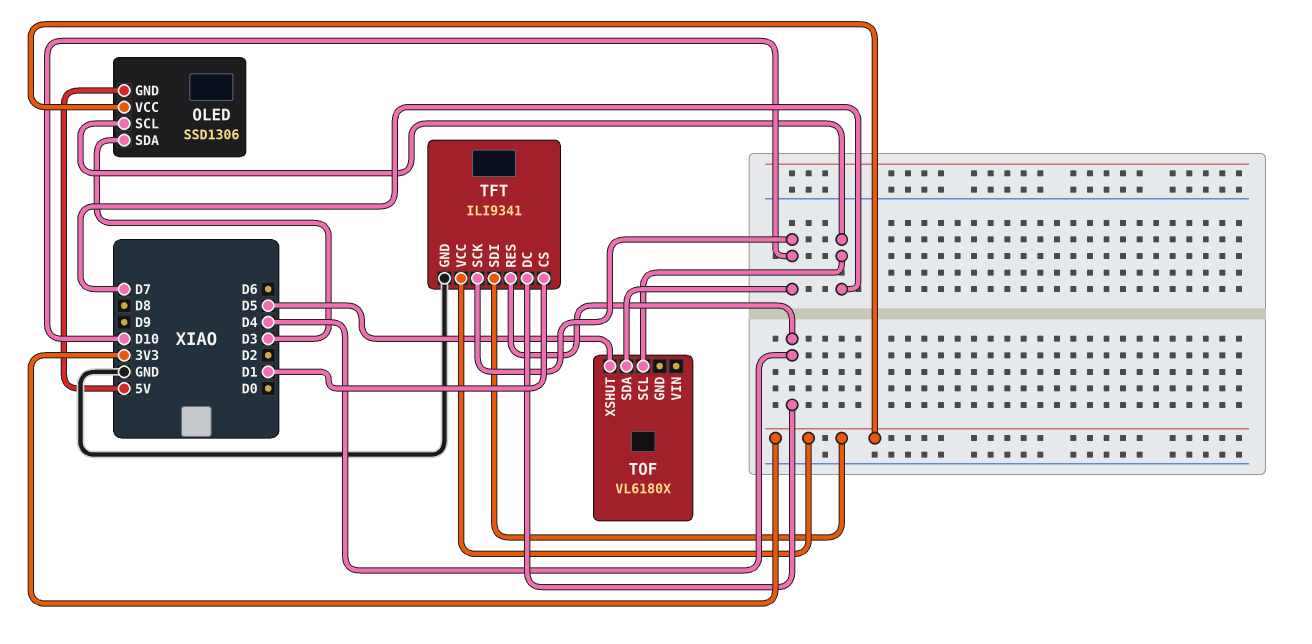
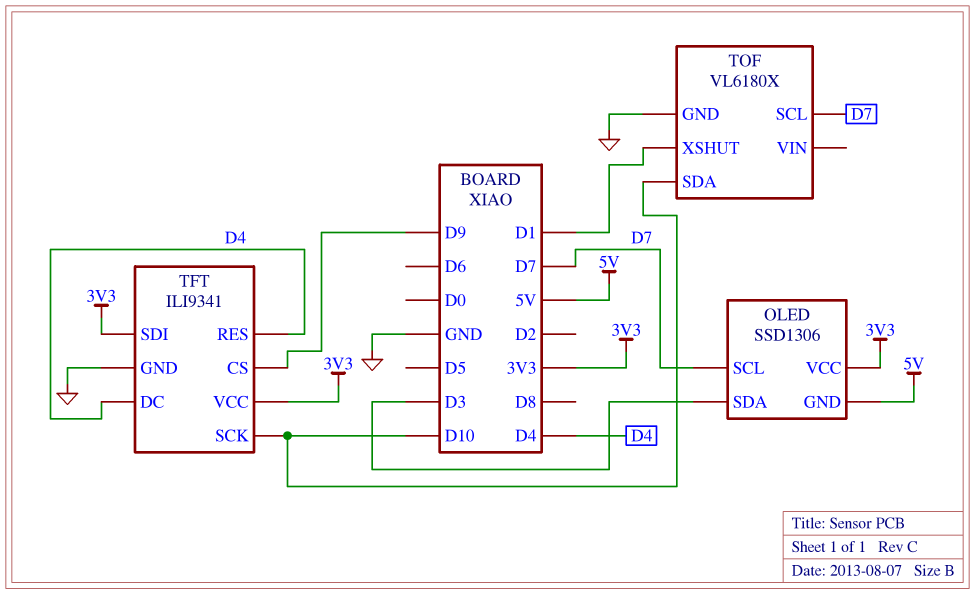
TFT pin CS: D1 -> D9
TOF pin GND: none -> GND
TOF pin XSHUT: D5 -> D1

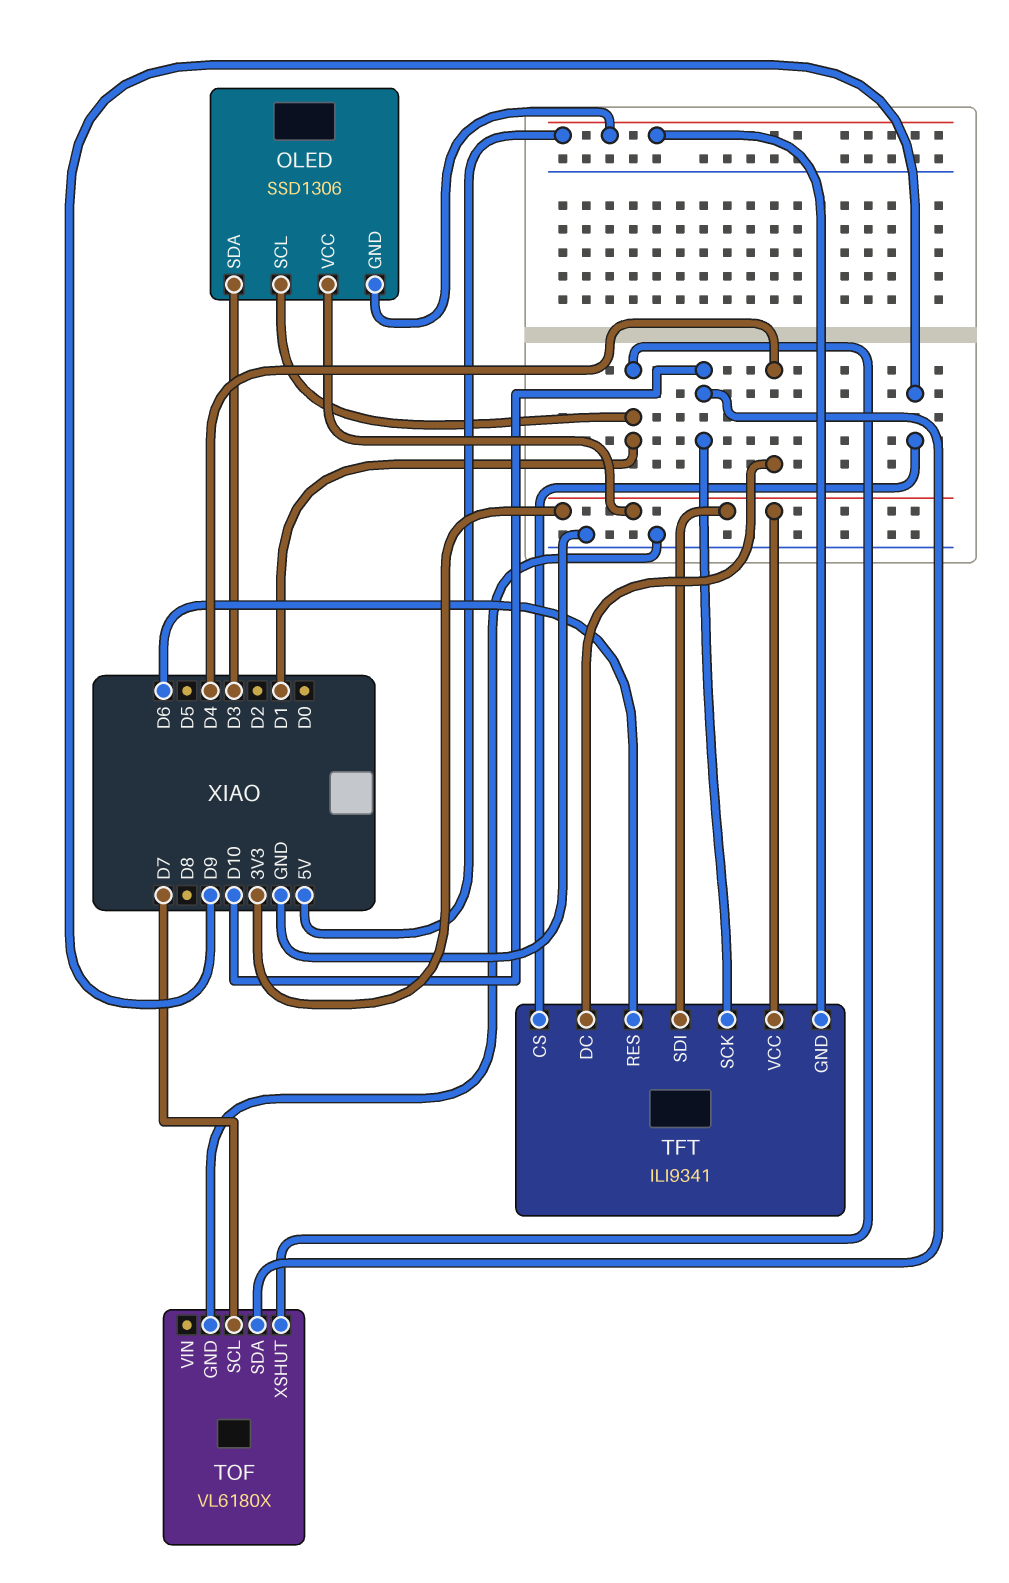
OLED pin SCL: D7 -> D1
TFT pin GND: GND -> 5V
TFT pin RES: D4 -> D6

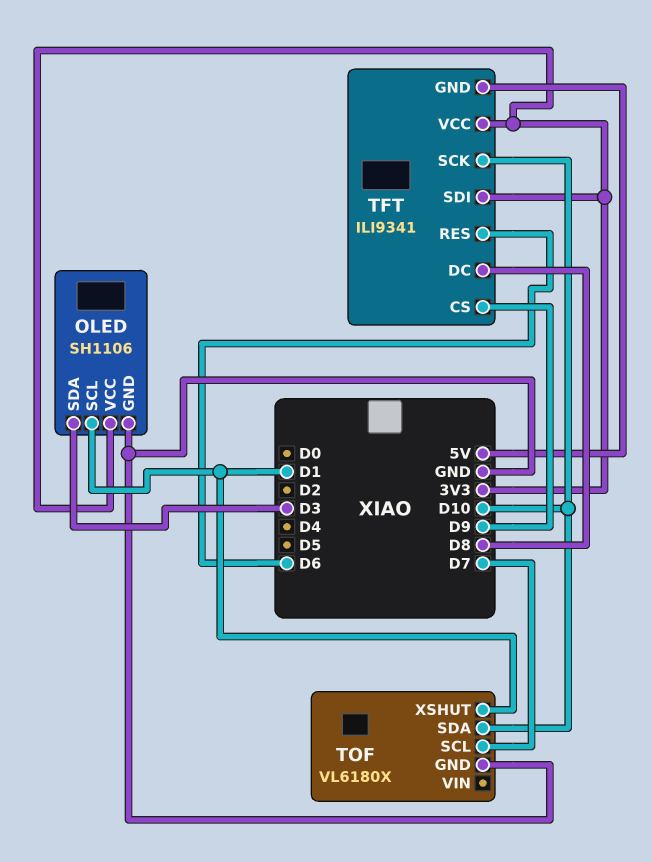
OLED: SSD1306 -> SH1106
OLED pin GND: 5V -> GND
TFT pin DC: D4 -> D8

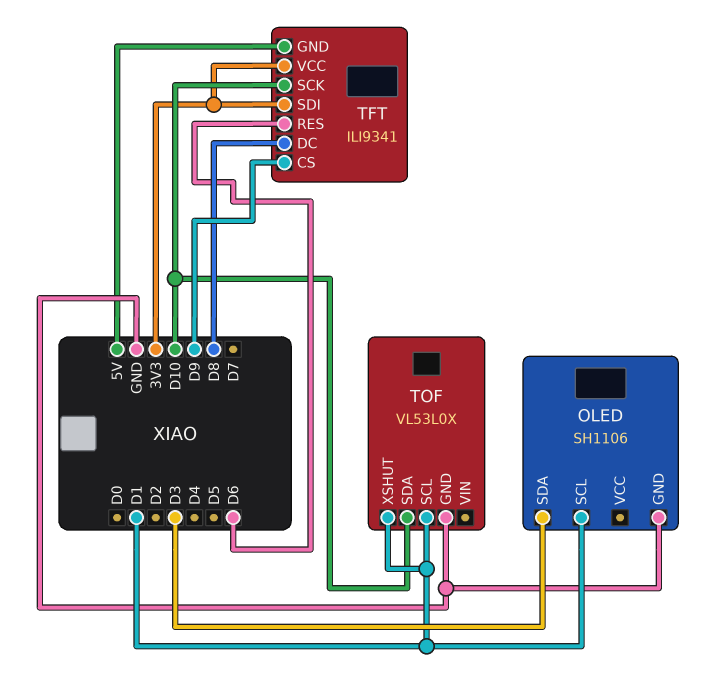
OLED pin VCC: 3V3 -> none
TOF: VL6180X -> VL53L0X
TOF pin SCL: D7 -> D1

